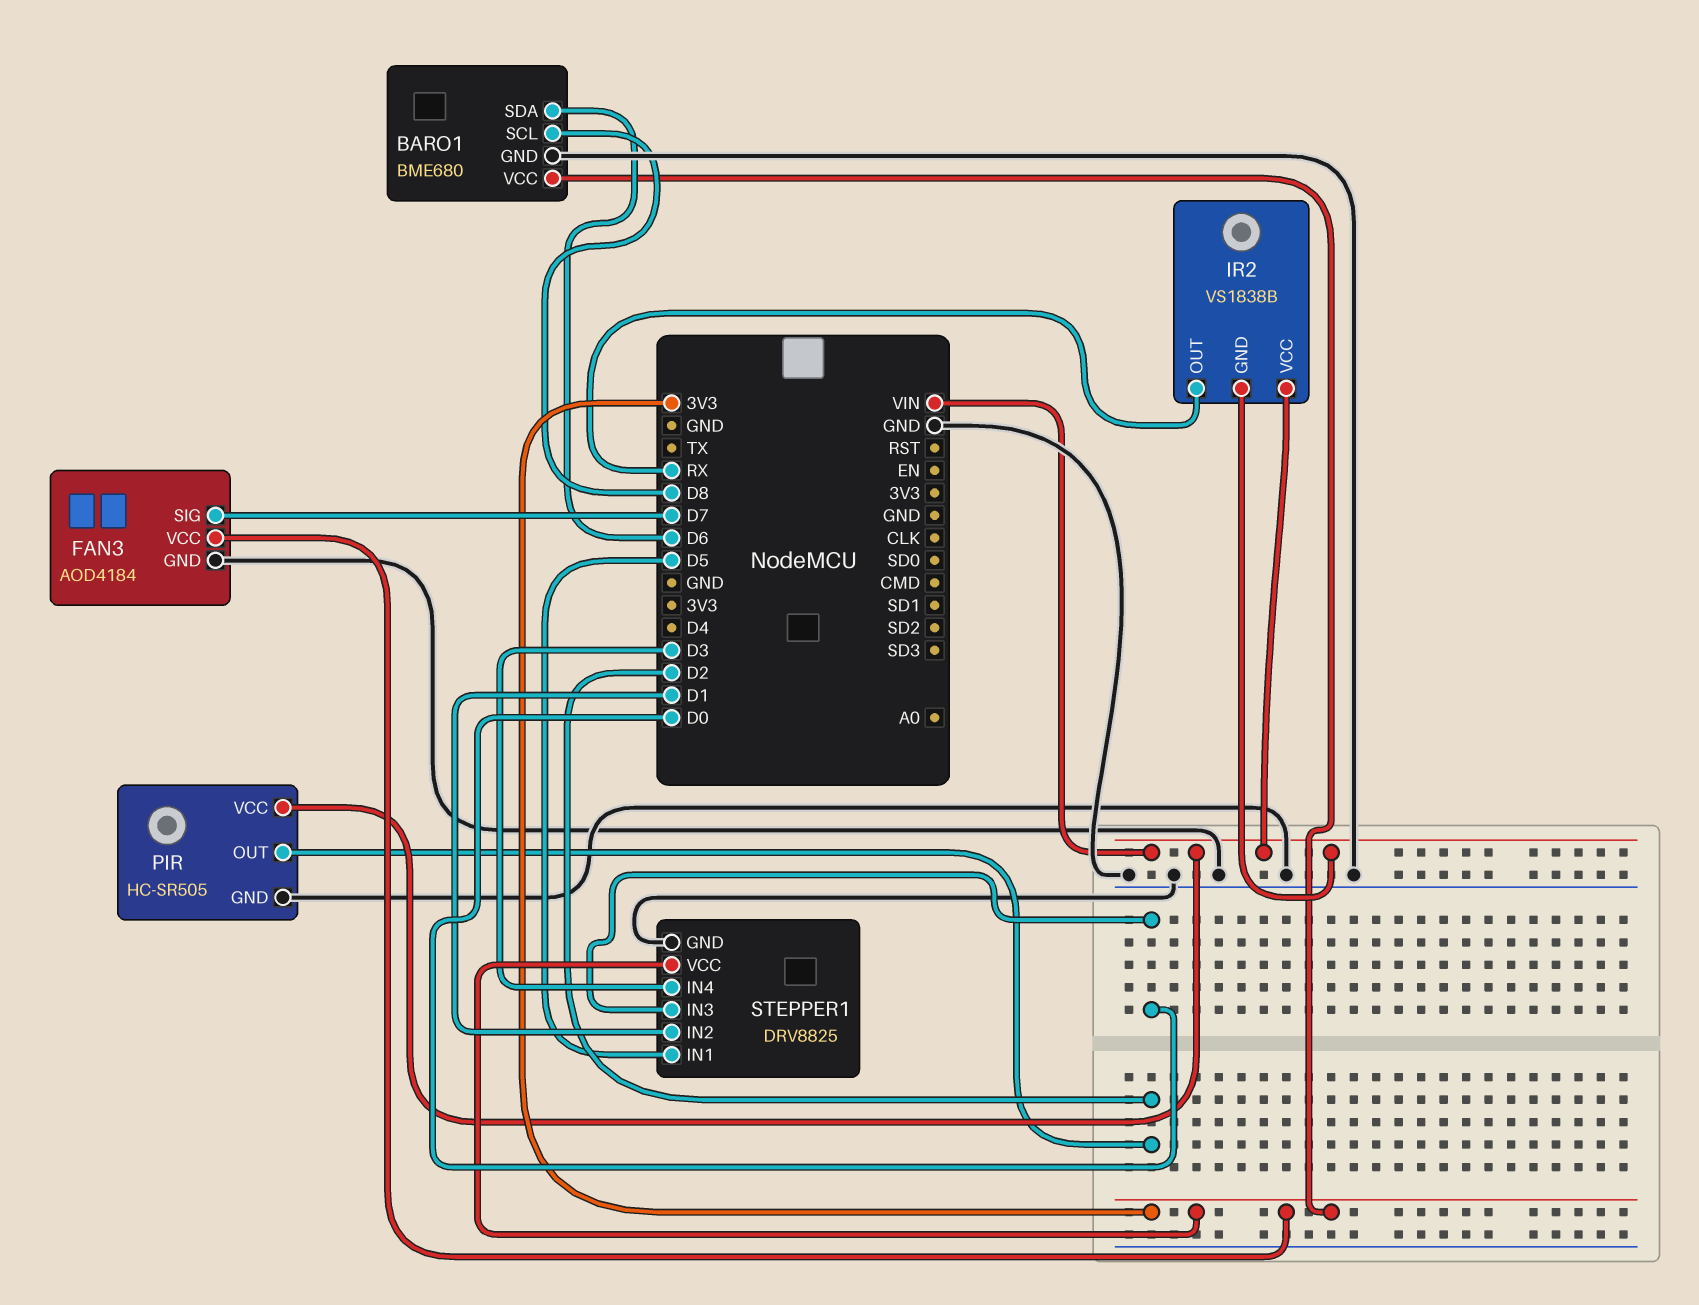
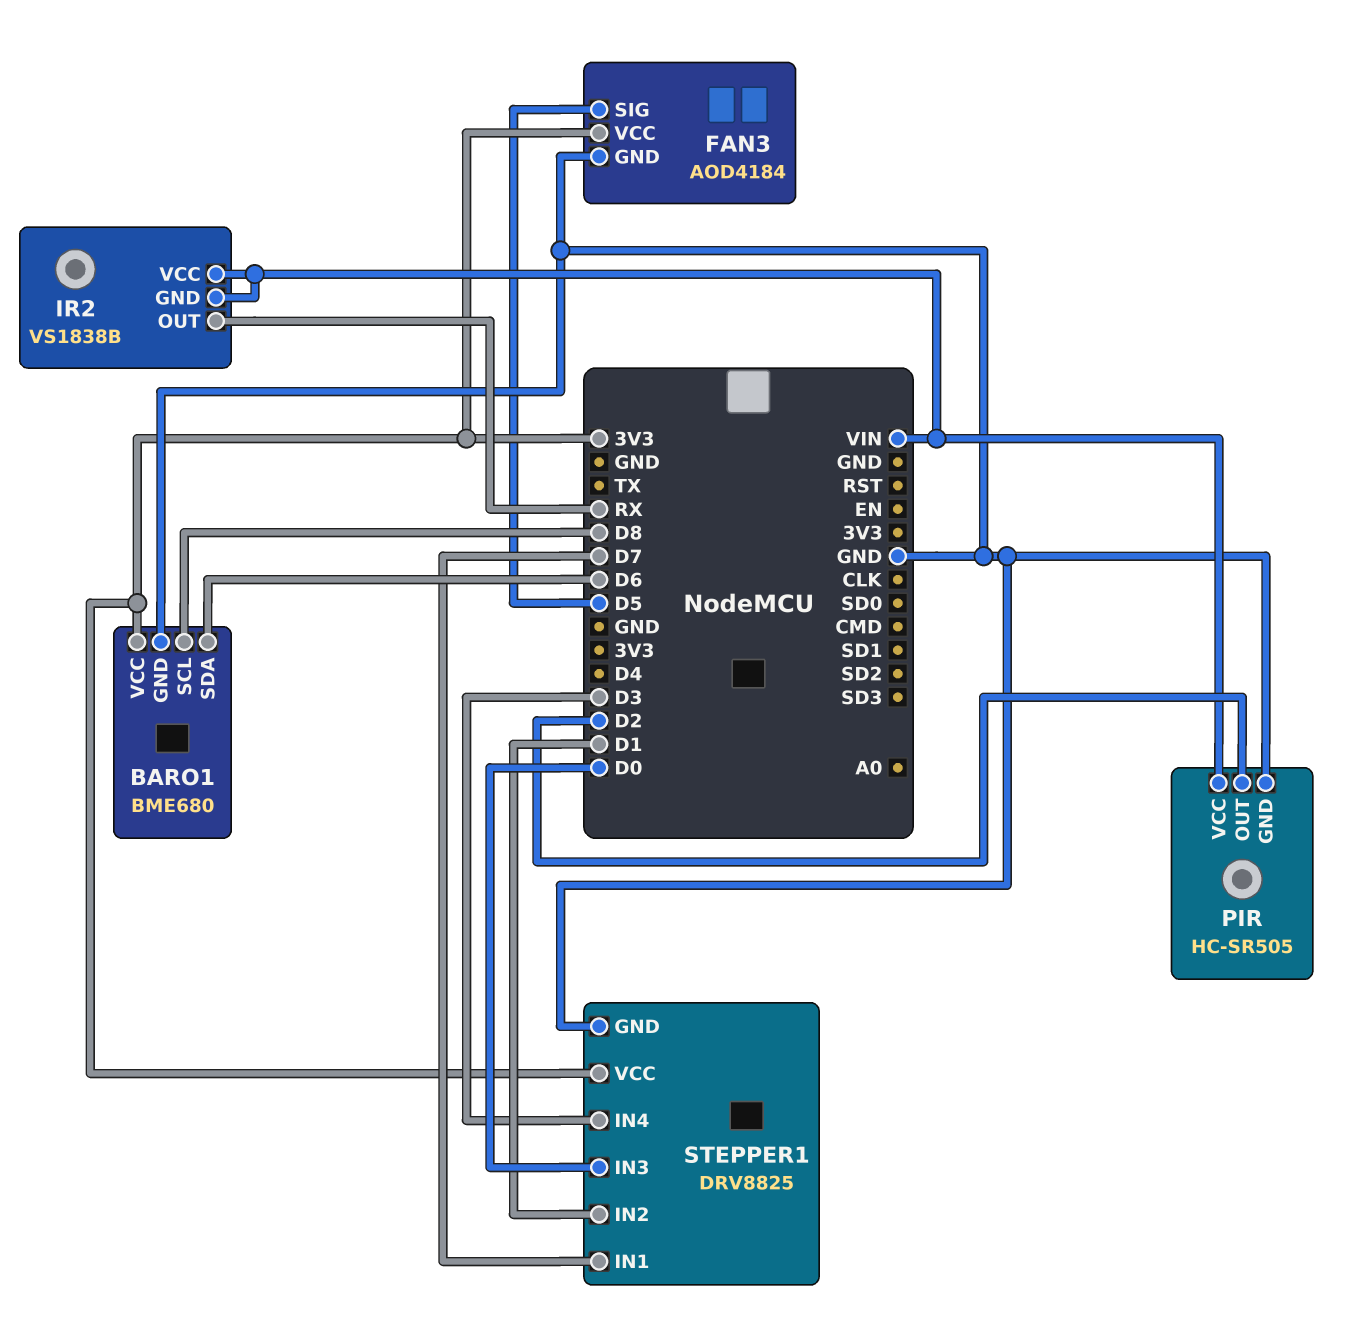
FAN3 pin SIG: D7 -> D5
STEPPER1 pin IN1: D5 -> D7

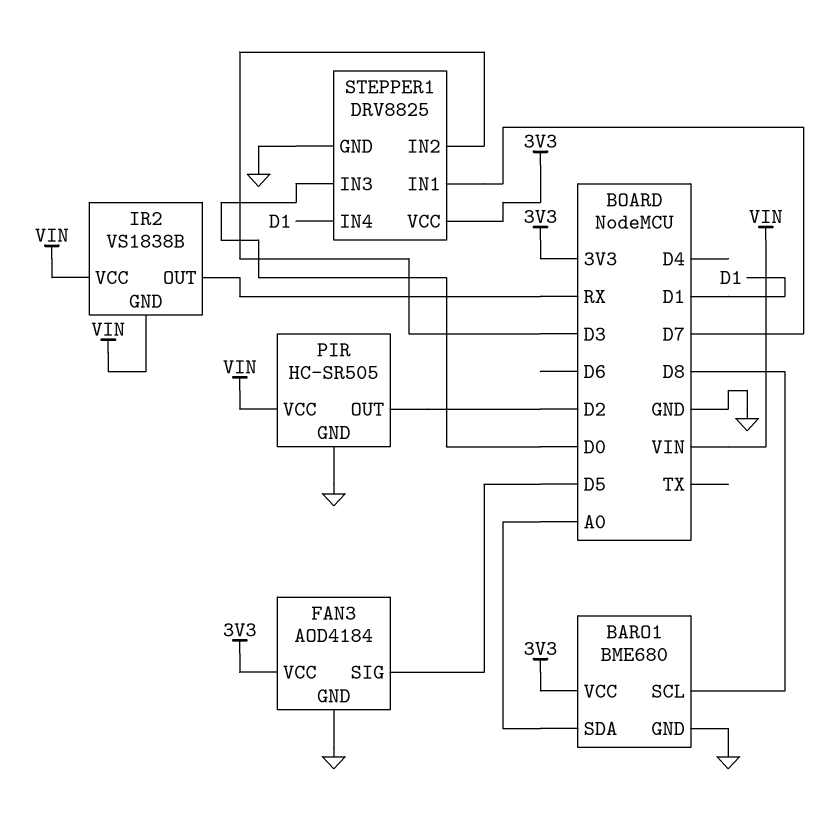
BARO1 pin SDA: D6 -> A0
STEPPER1 pin IN2: D1 -> D3
STEPPER1 pin IN4: D3 -> D1

